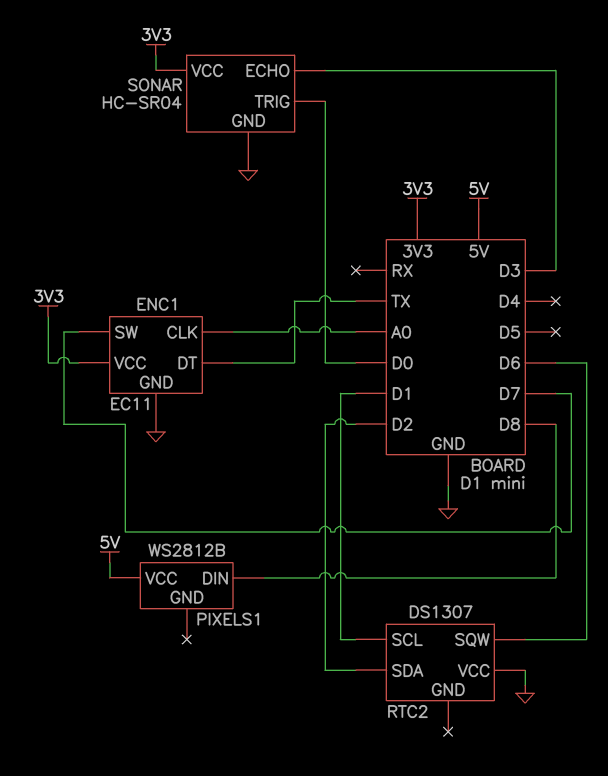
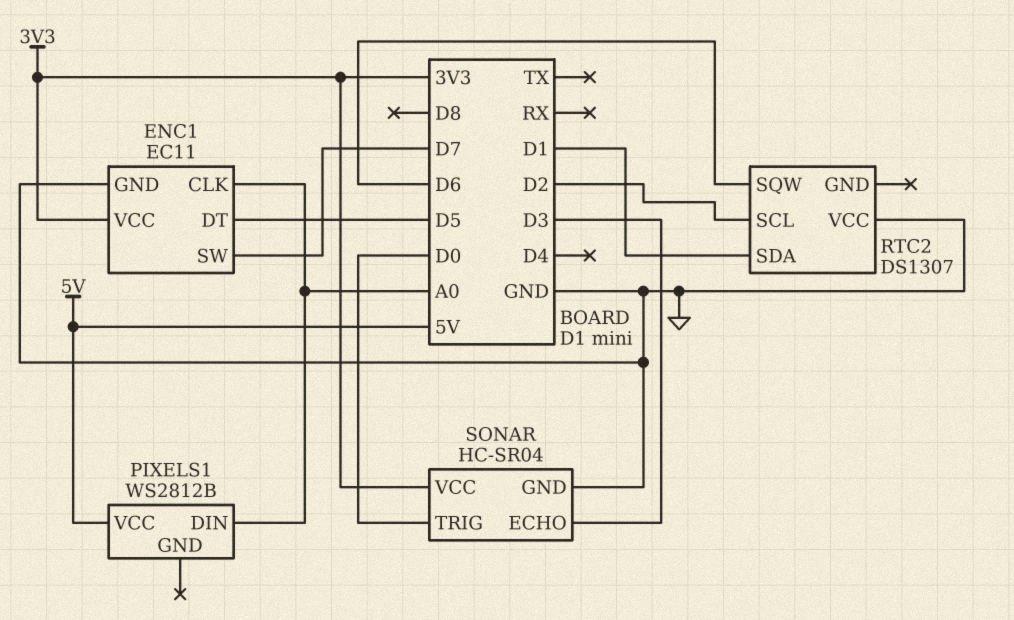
ENC1 pin DT: TX -> D5
PIXELS1 pin DIN: D8 -> A0
RTC2 pin SCL: D1 -> D2
RTC2 pin SDA: D2 -> D1

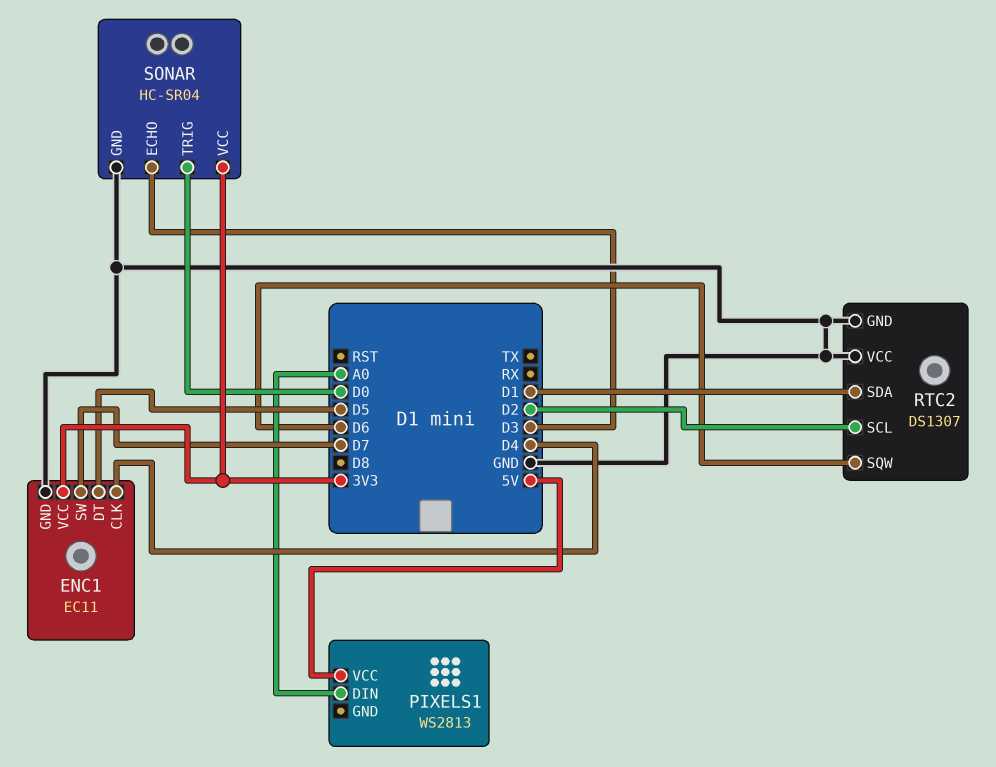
ENC1 pin CLK: A0 -> D4
PIXELS1: WS2812B -> WS2813
RTC2 pin GND: none -> GND

